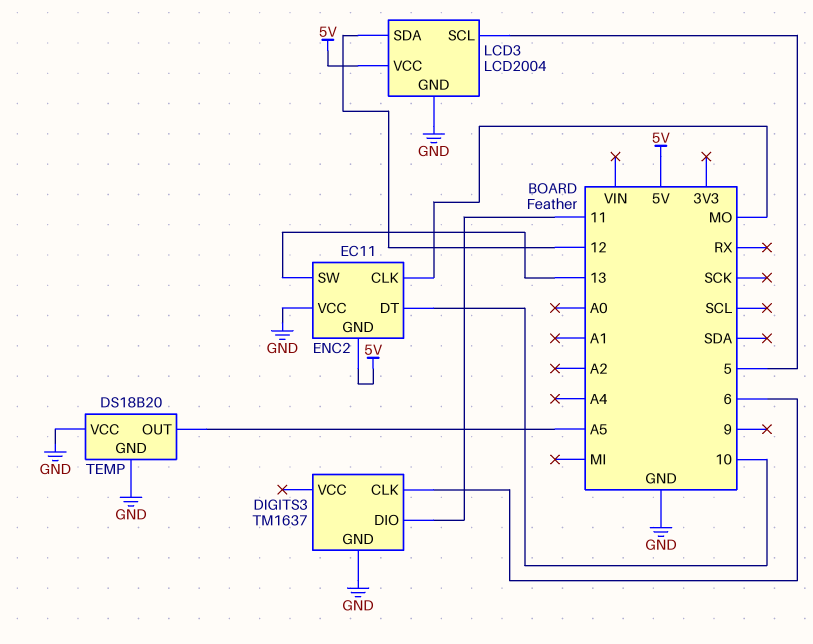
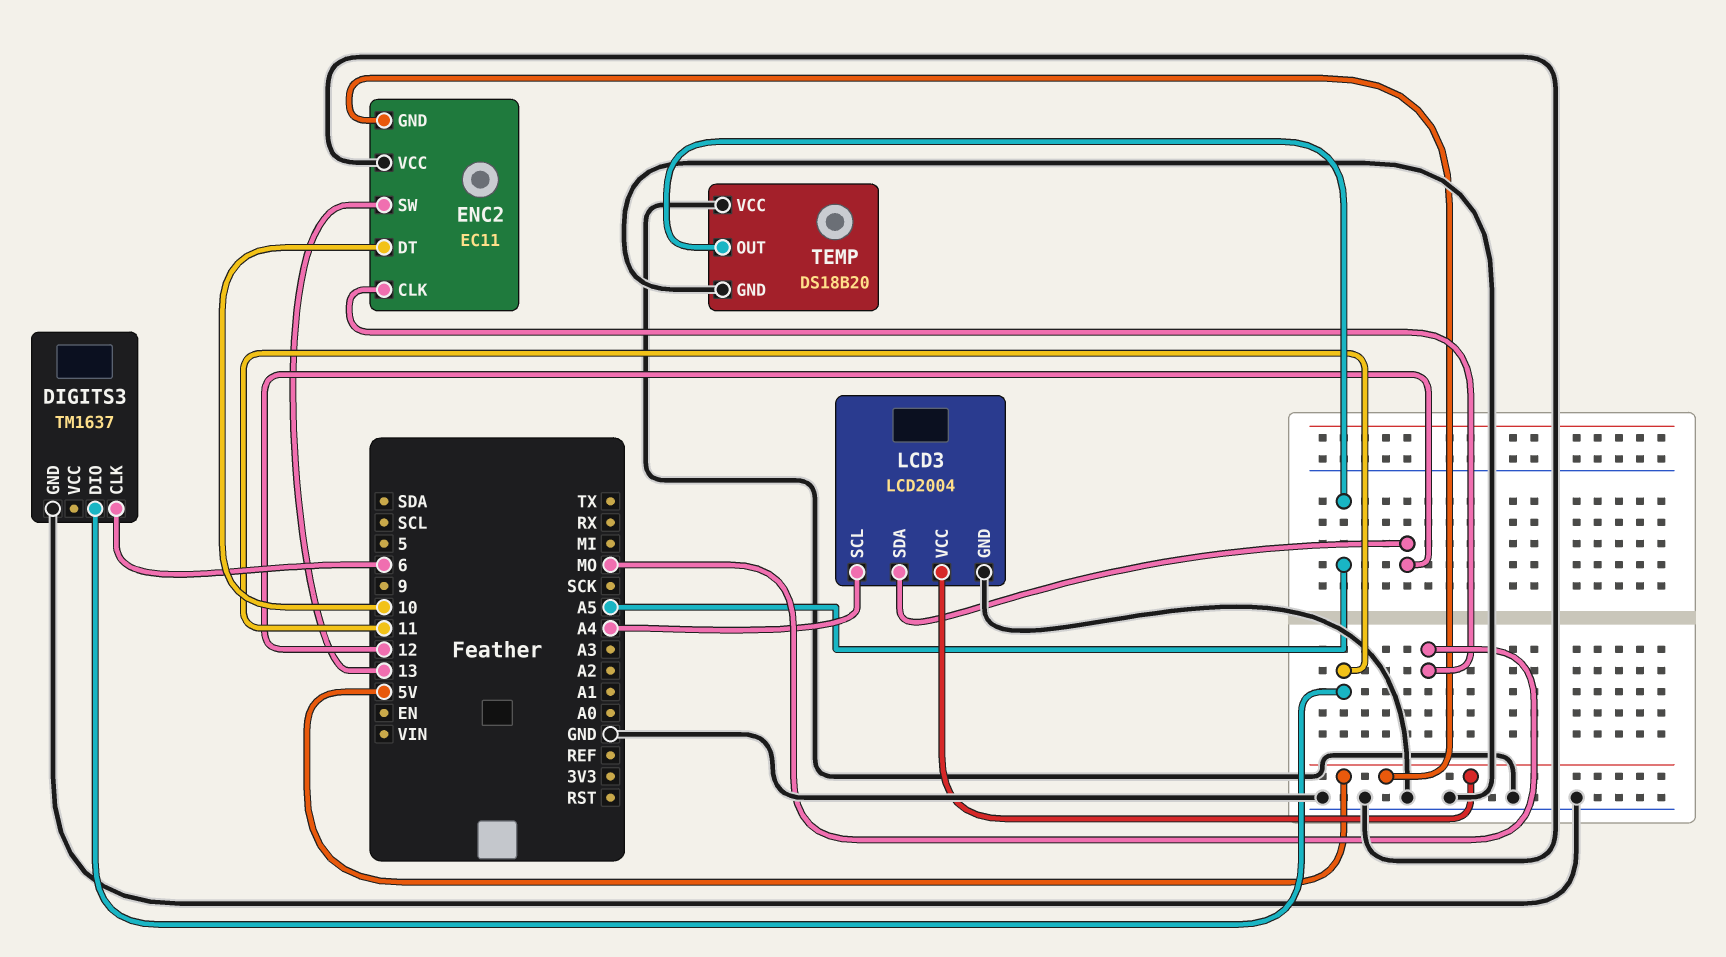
LCD3 pin SCL: 5 -> A4

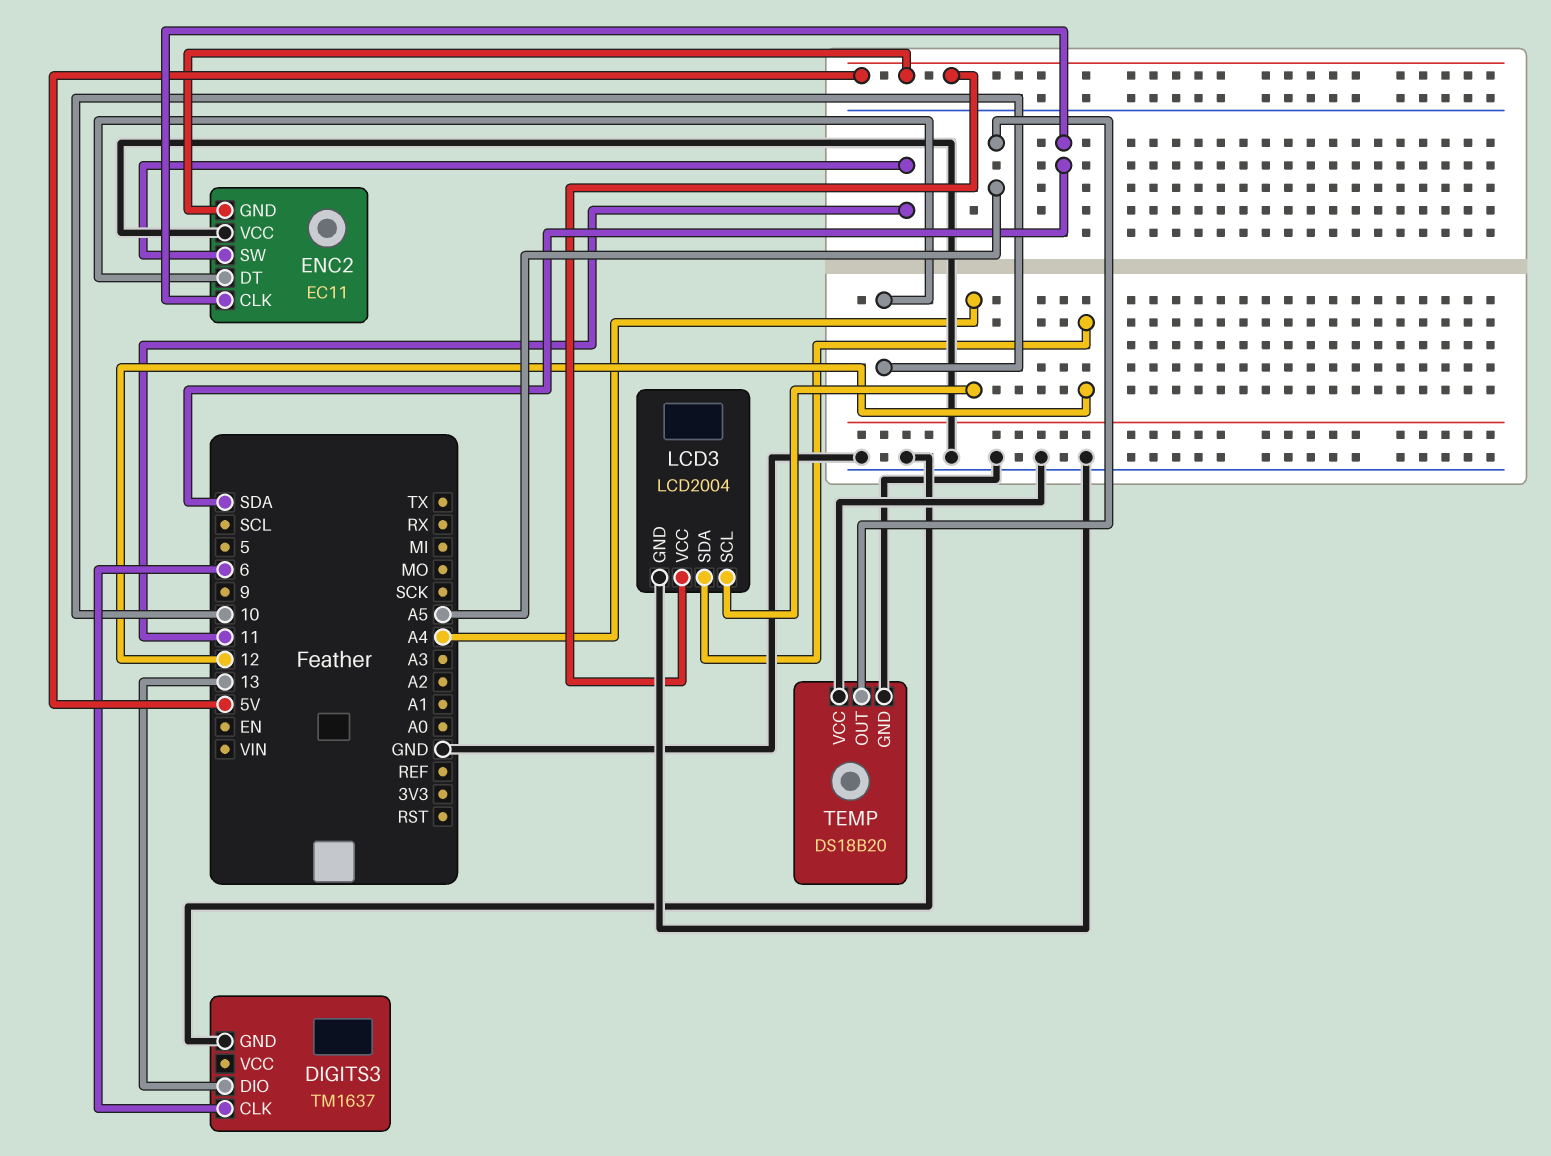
DIGITS3 pin DIO: 11 -> 13
ENC2 pin CLK: MO -> SDA
ENC2 pin SW: 13 -> 11

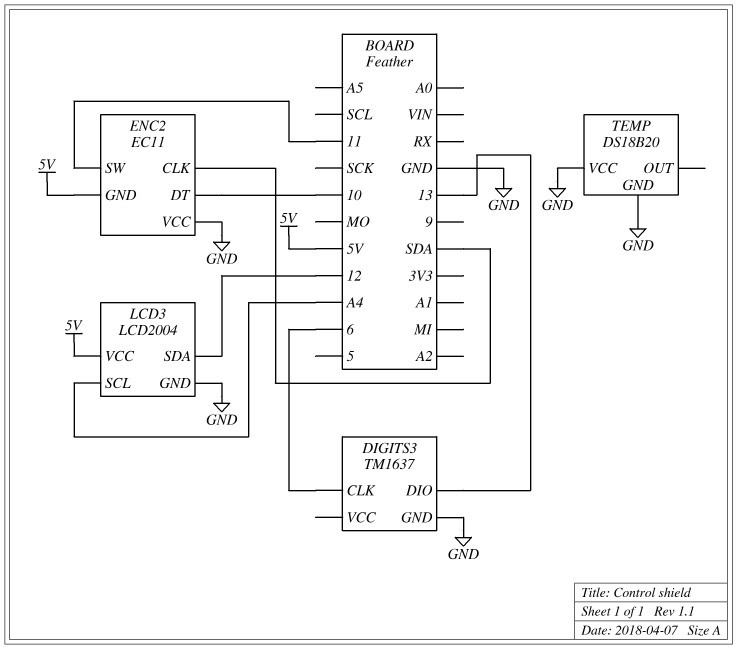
TEMP pin OUT: A5 -> none

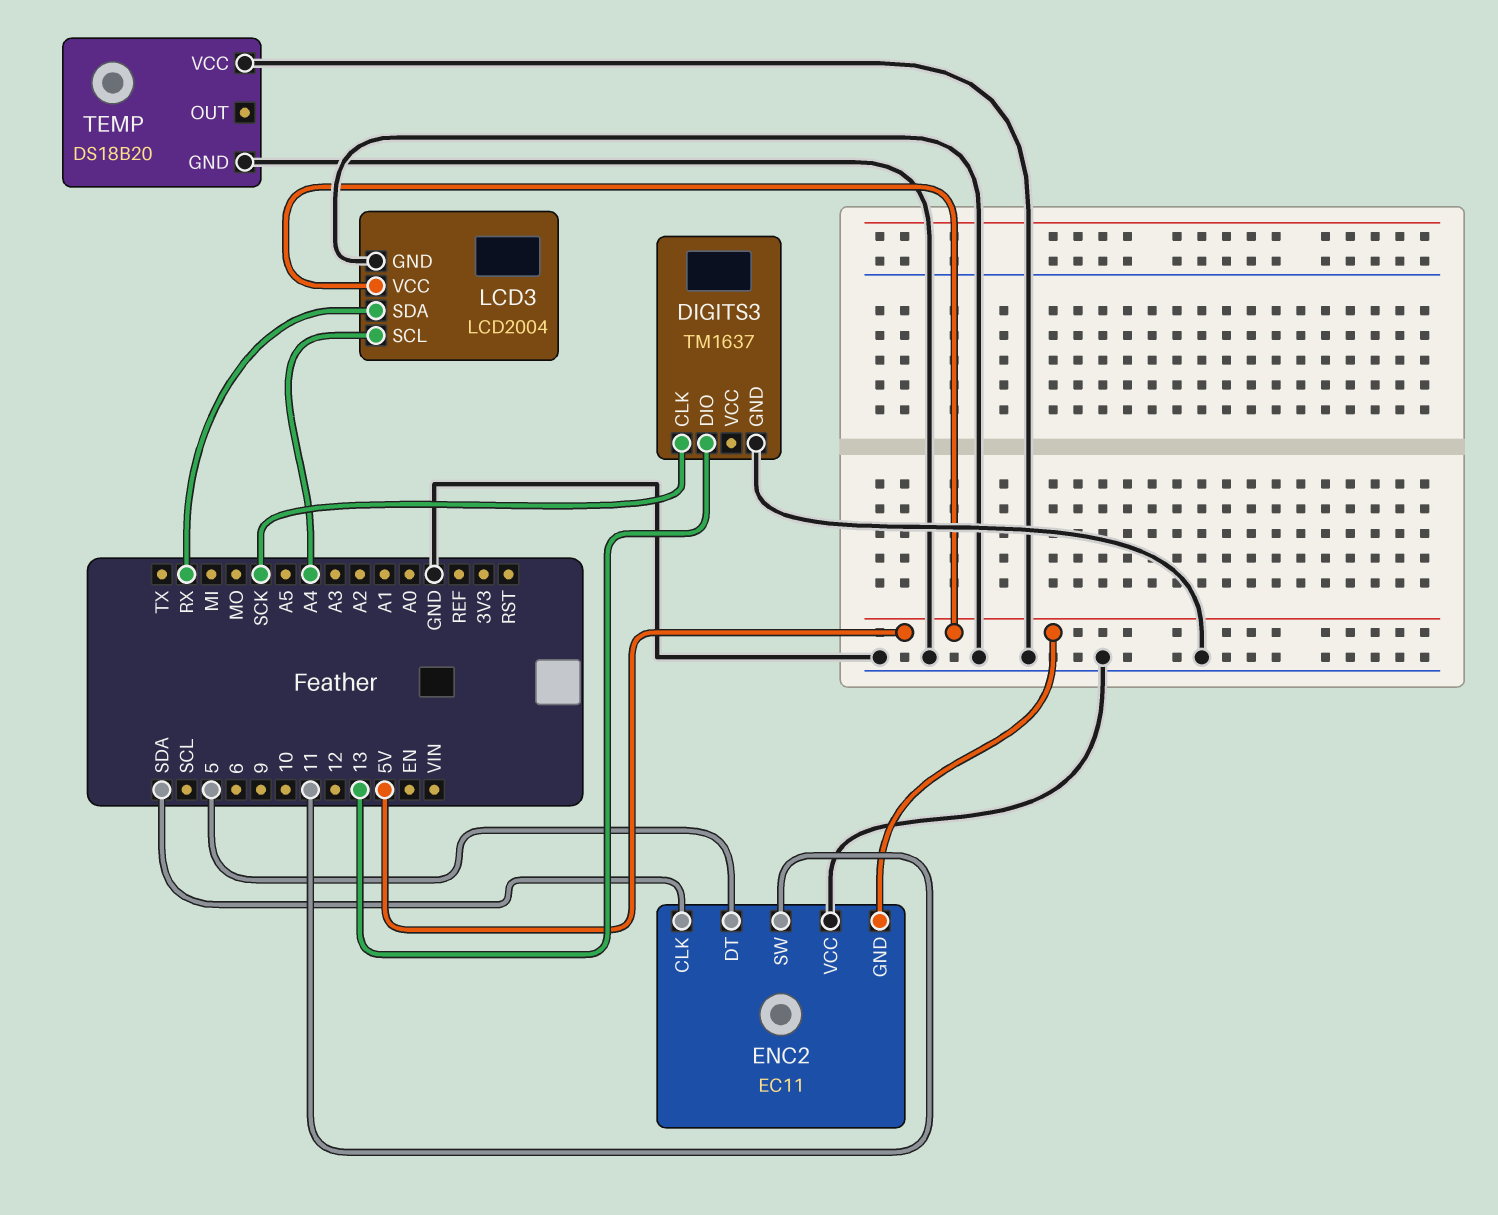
DIGITS3 pin CLK: 6 -> SCK
ENC2 pin DT: 10 -> 5
LCD3 pin SDA: 12 -> RX

